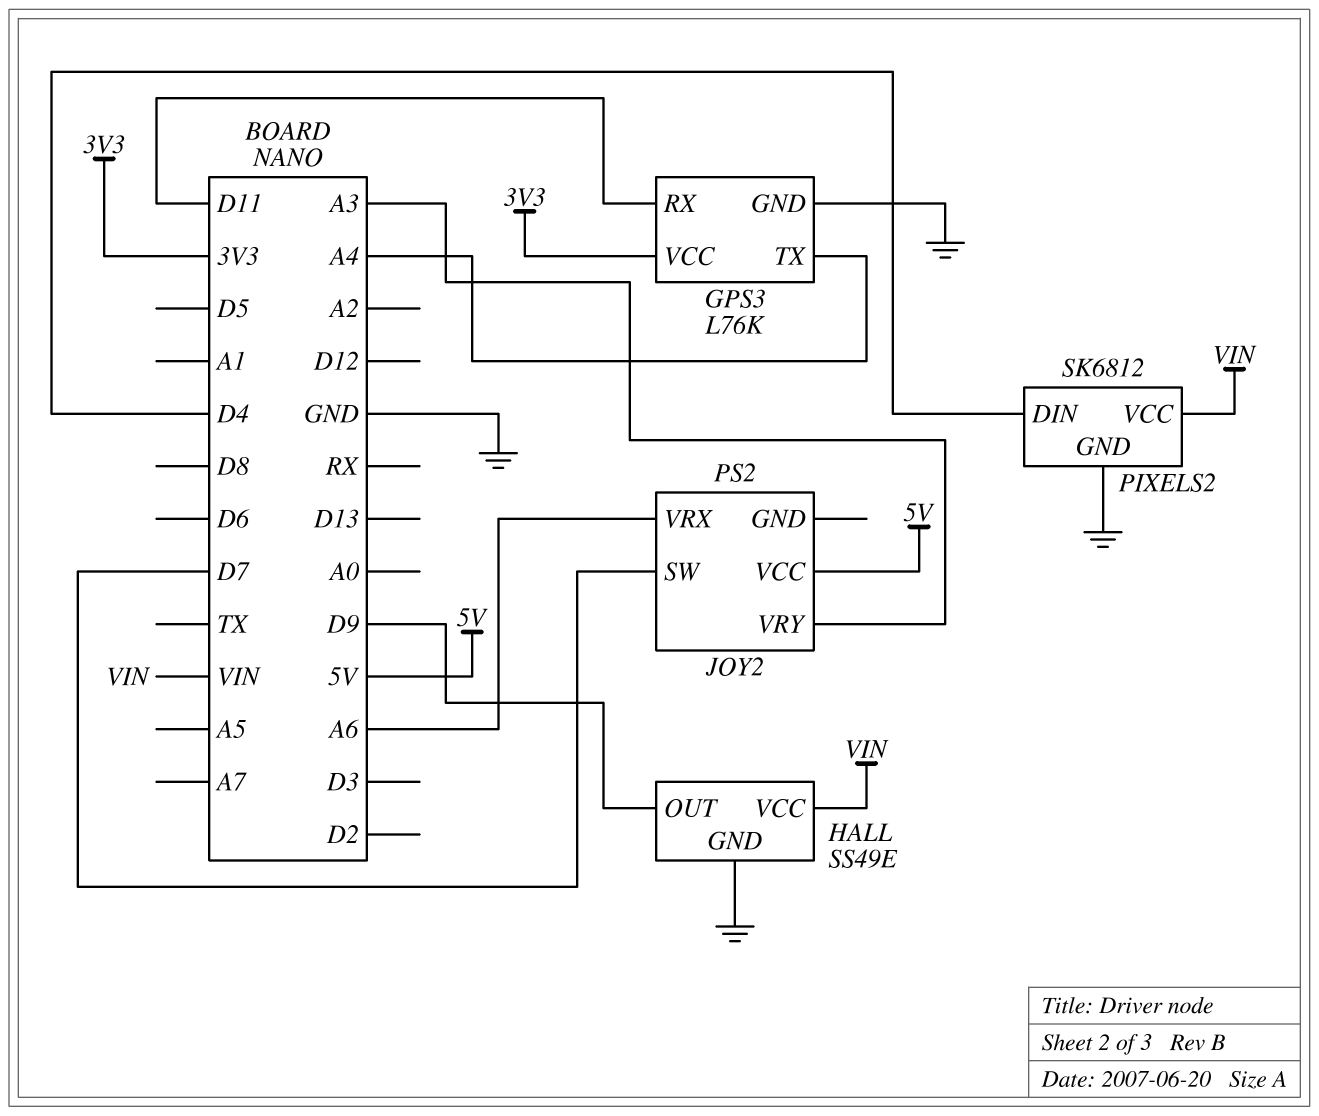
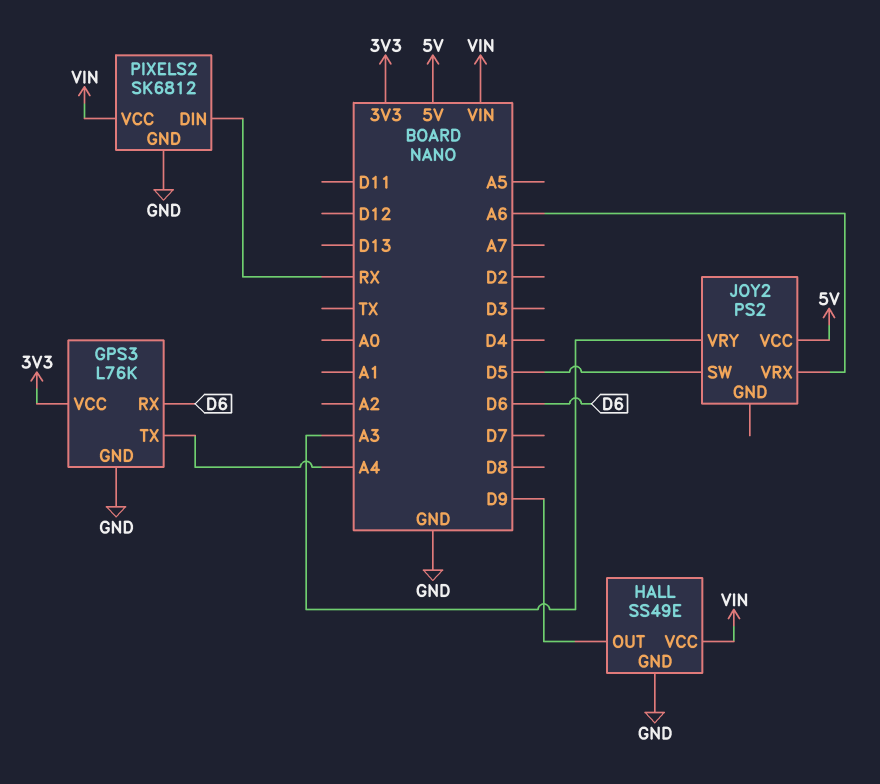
GPS3 pin RX: D11 -> D6
JOY2 pin SW: D7 -> D5
PIXELS2 pin DIN: D4 -> RX

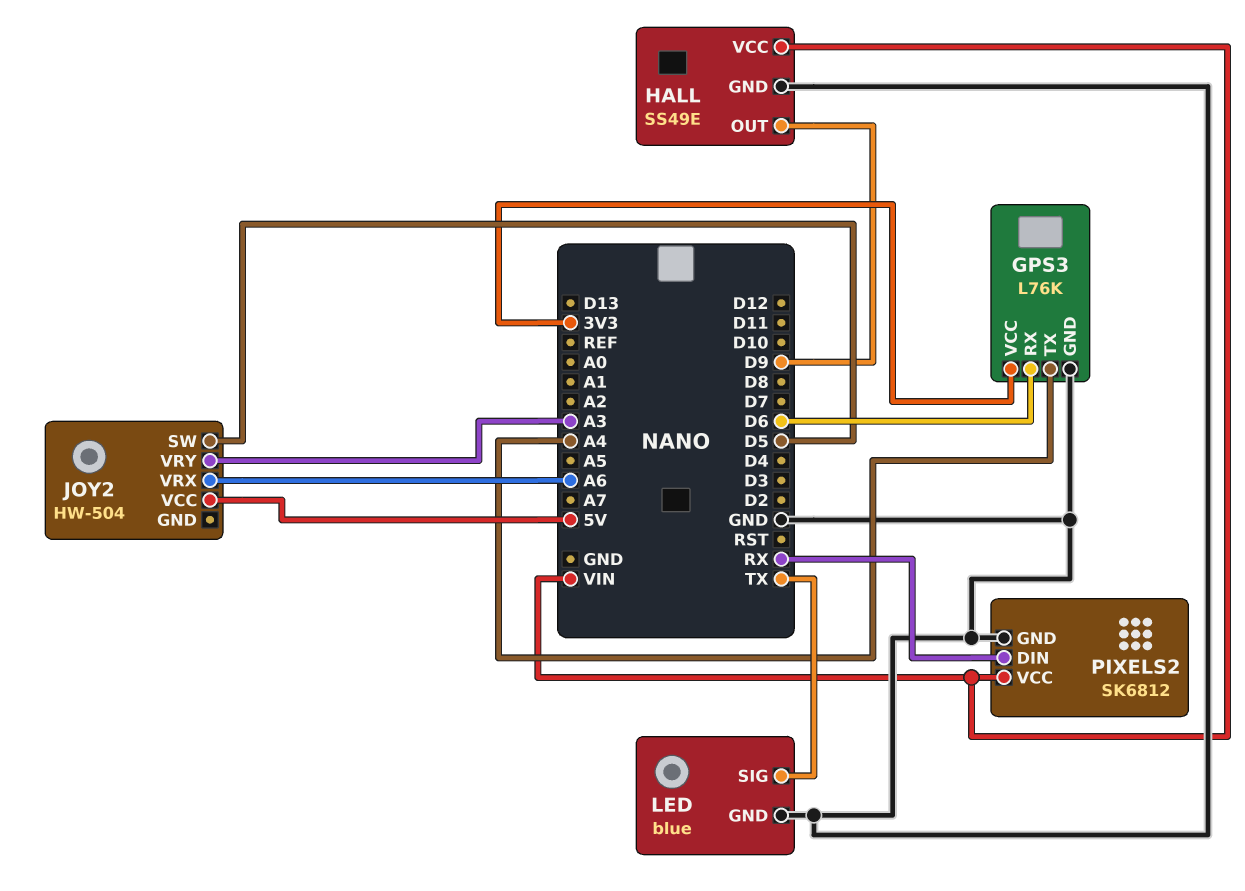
JOY2: PS2 -> HW-504
LED: none -> blue
LED pin GND: none -> GND
LED pin SIG: none -> TX

